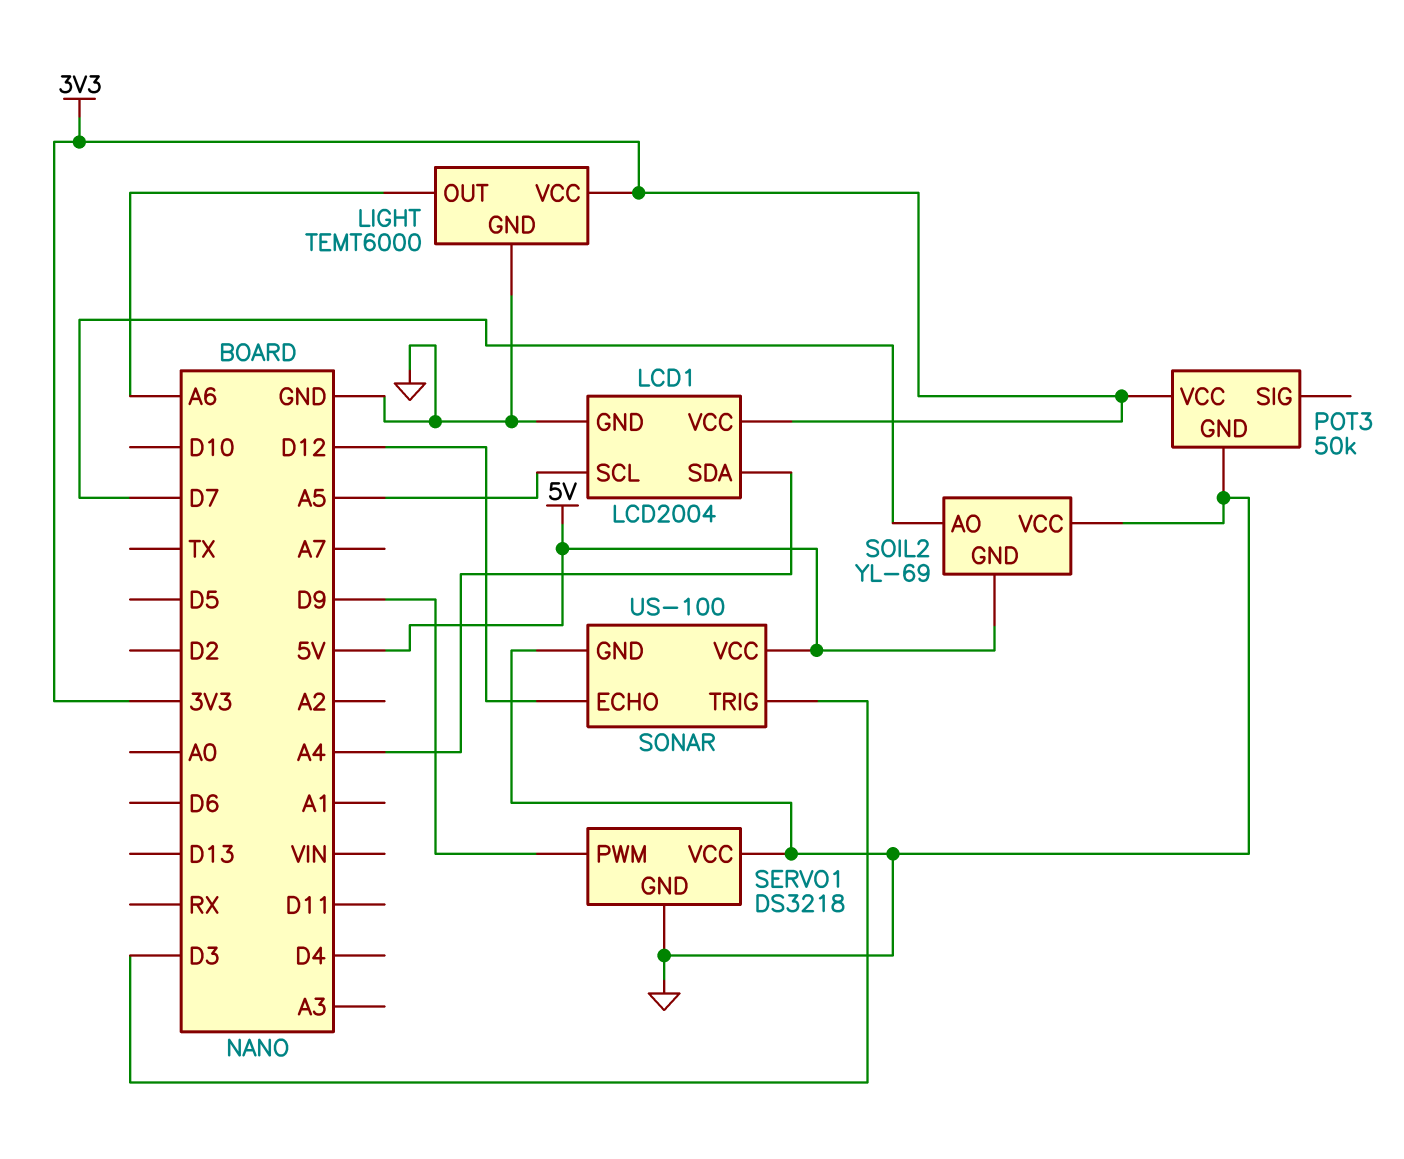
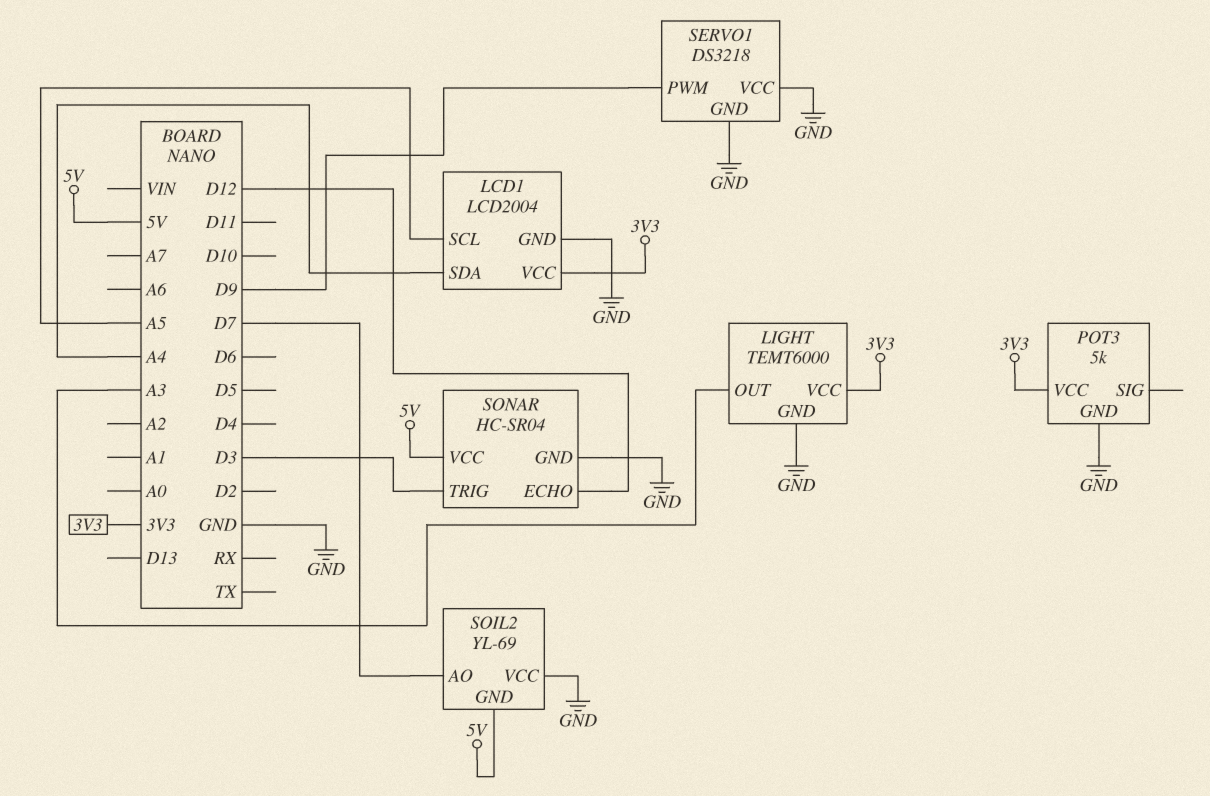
LIGHT pin OUT: A6 -> A3
POT3: 50k -> 5k
SONAR: US-100 -> HC-SR04

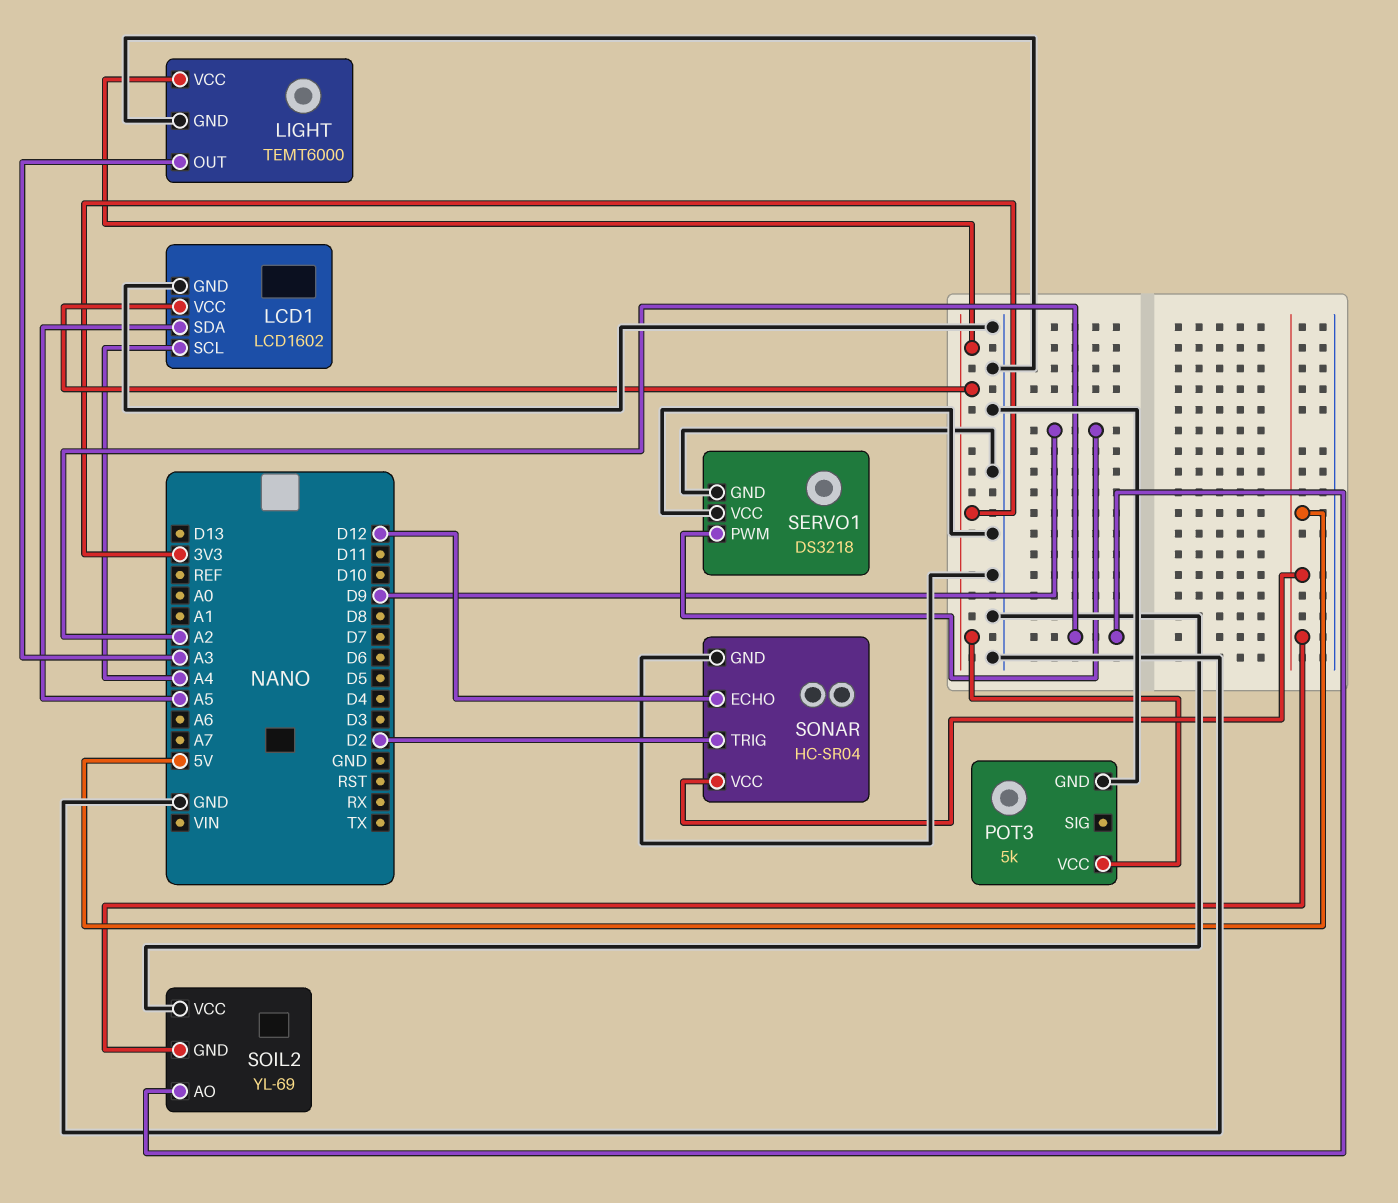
LCD1: LCD2004 -> LCD1602
LCD1 pin SCL: A5 -> A4
LCD1 pin SDA: A4 -> A5
SOIL2 pin AO: D7 -> A2
SONAR pin TRIG: D3 -> D2

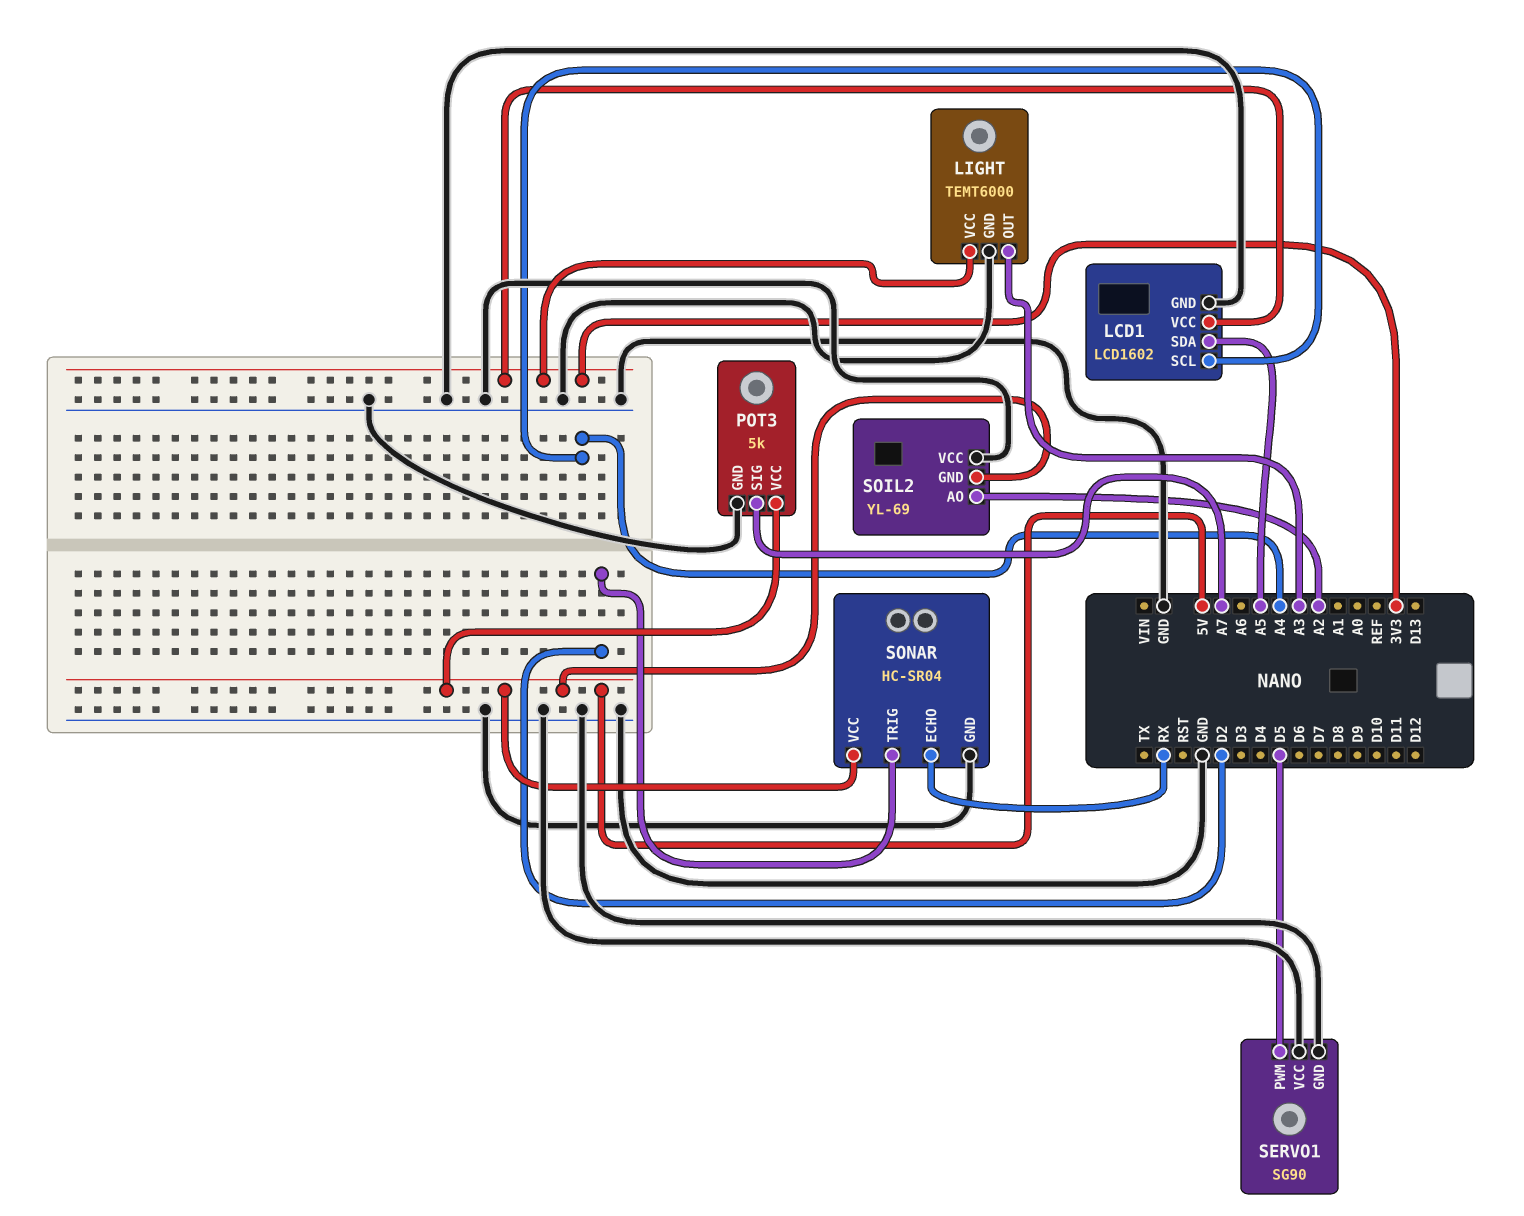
POT3 pin SIG: none -> A7
POT3 pin VCC: 3V3 -> 5V
SERVO1: DS3218 -> SG90
SERVO1 pin PWM: D9 -> D5
SONAR pin ECHO: D12 -> RX

